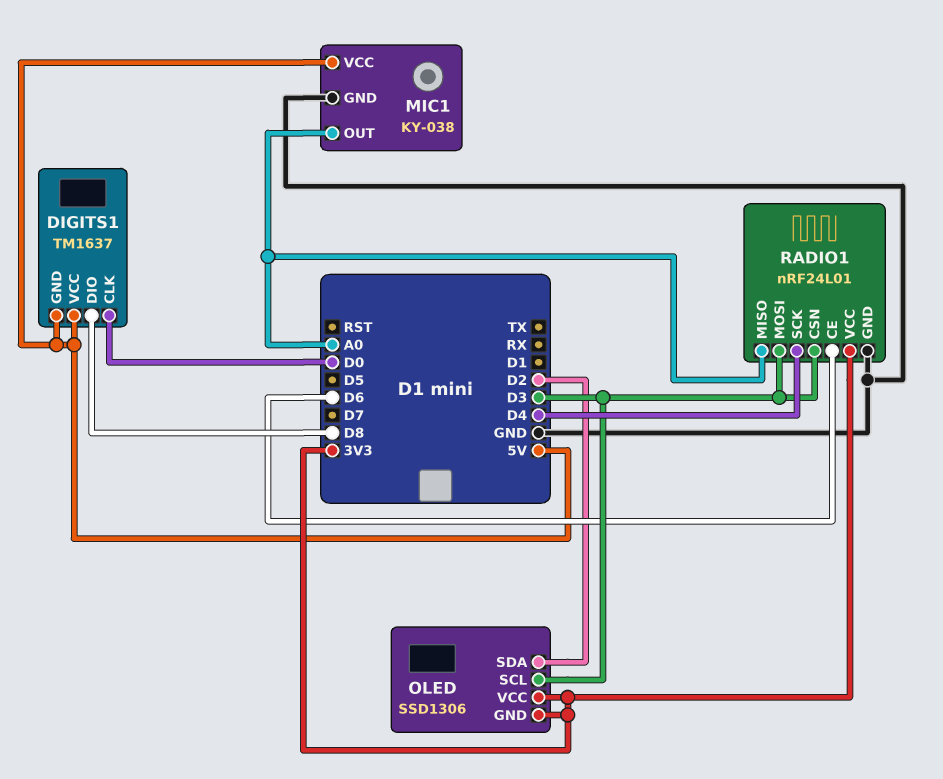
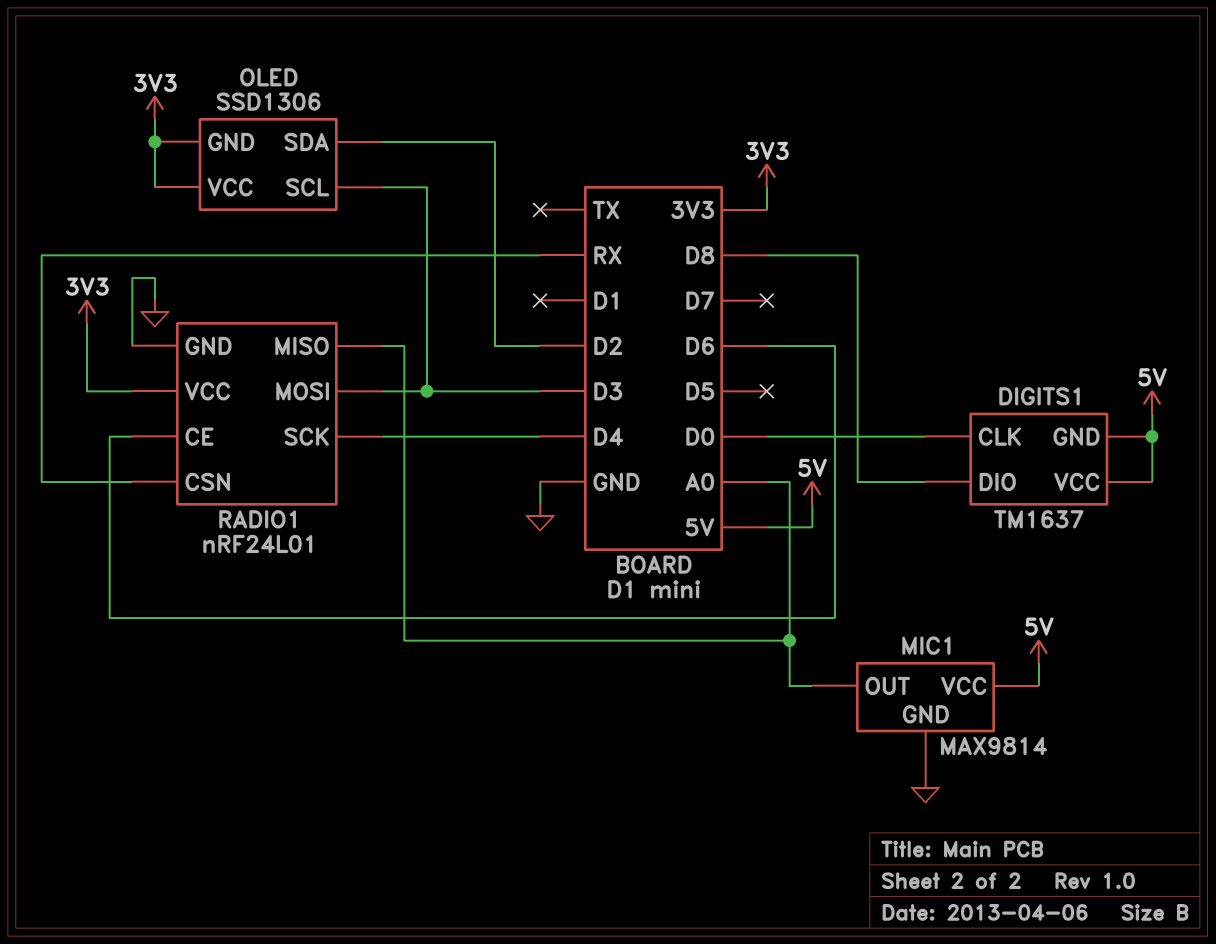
MIC1: KY-038 -> MAX9814
RADIO1 pin CSN: D3 -> RX

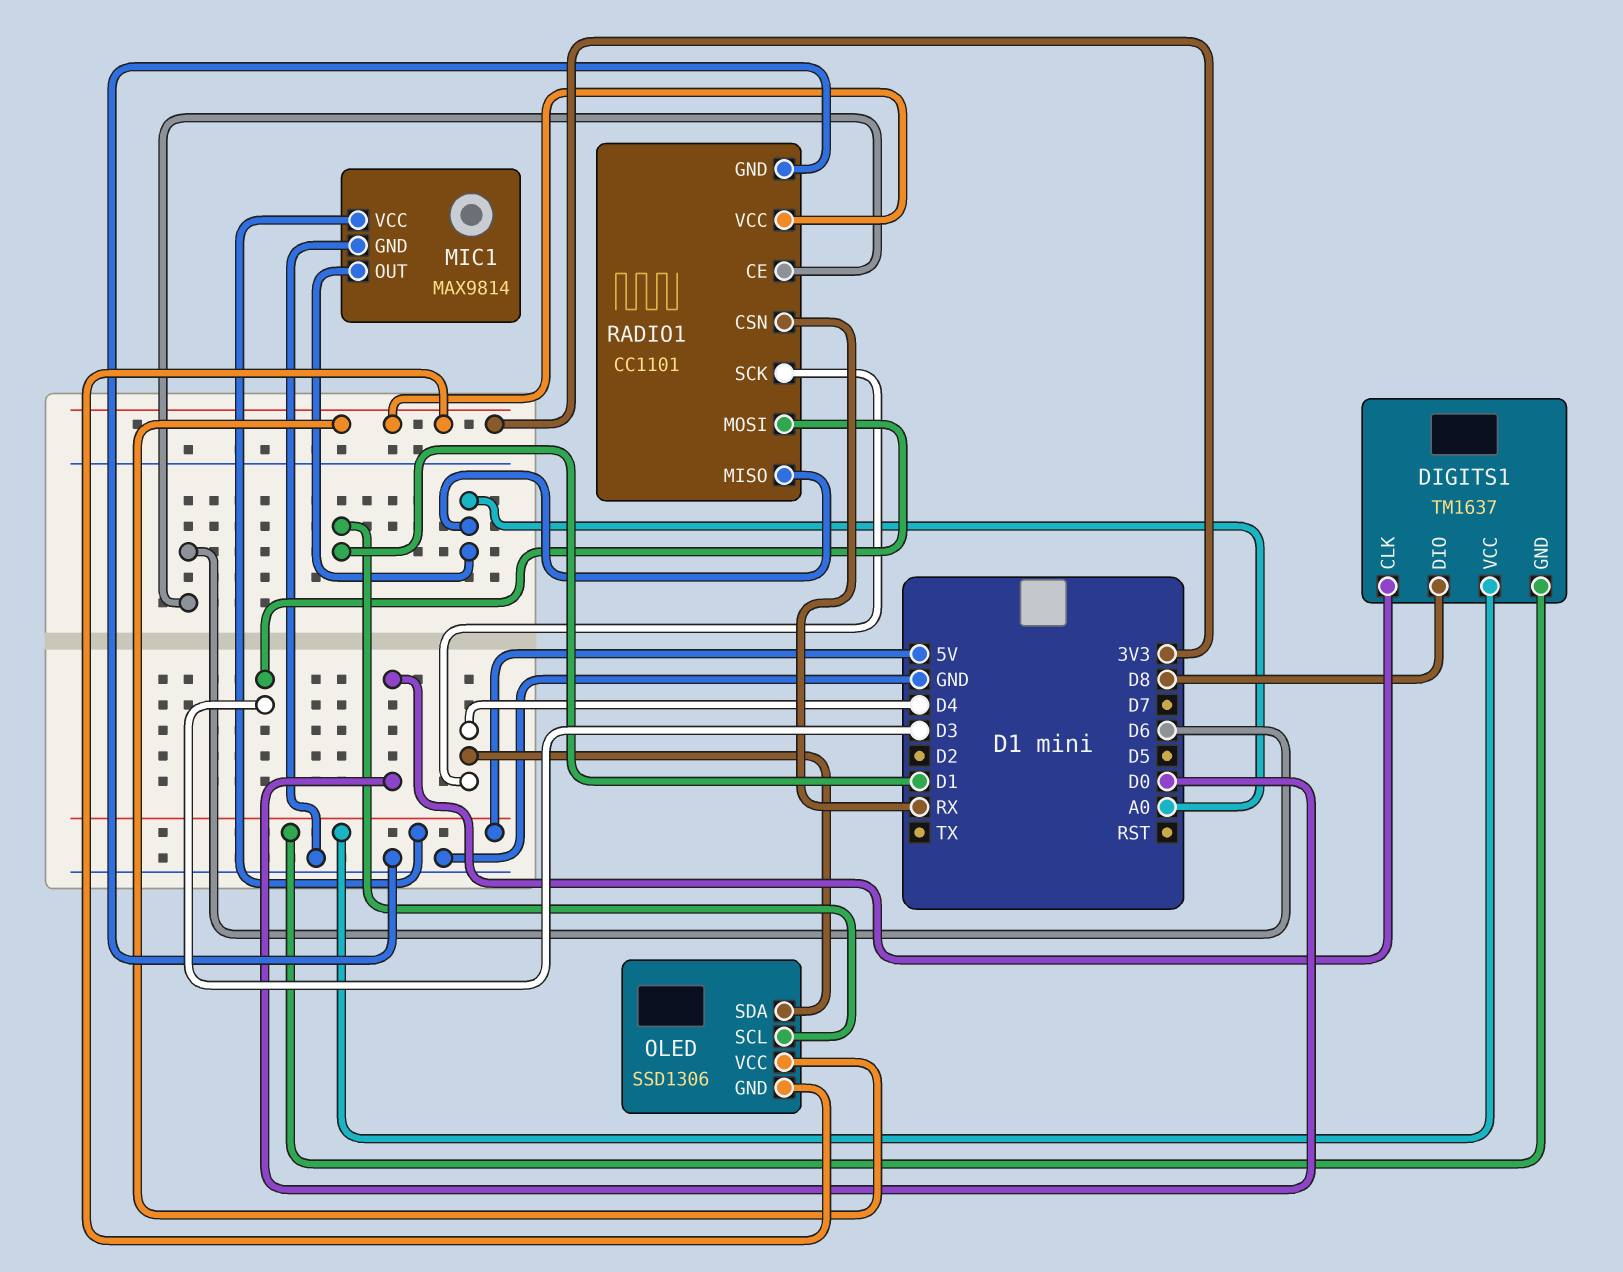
OLED pin SCL: D3 -> D1
OLED pin SDA: D2 -> D4
RADIO1: nRF24L01 -> CC1101

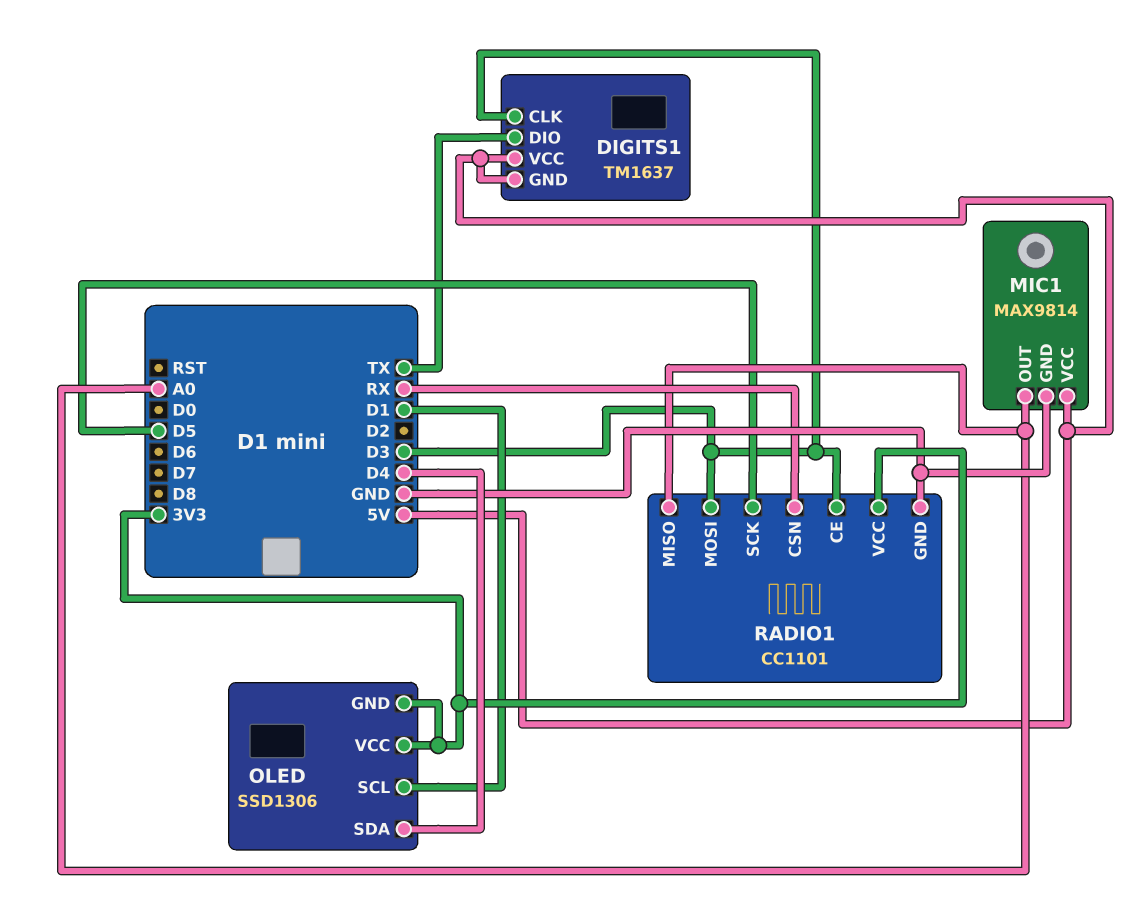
DIGITS1 pin CLK: D0 -> D3
DIGITS1 pin DIO: D8 -> TX
RADIO1 pin CE: D6 -> D3
RADIO1 pin SCK: D4 -> D5

